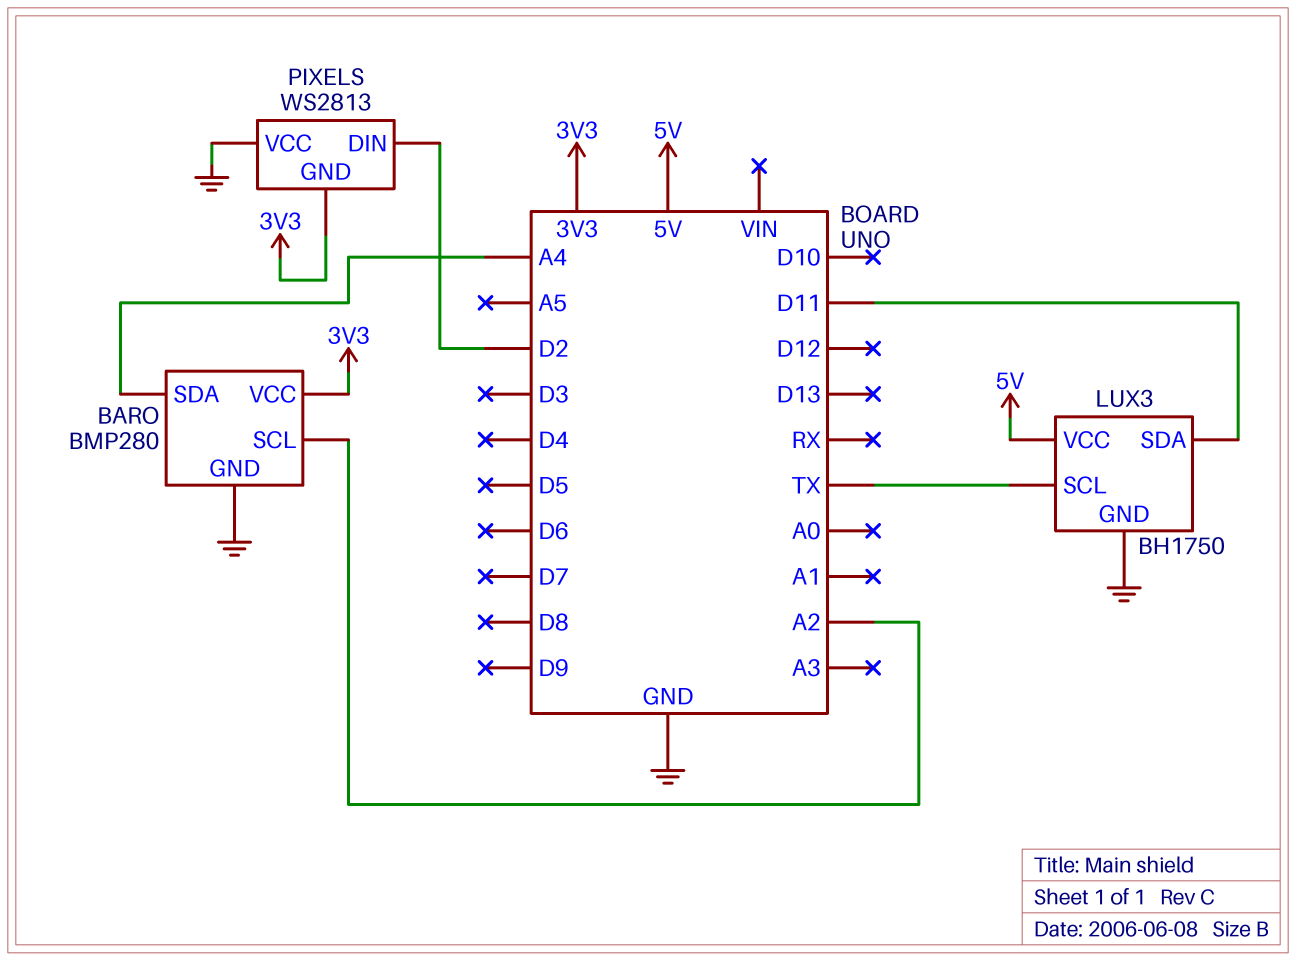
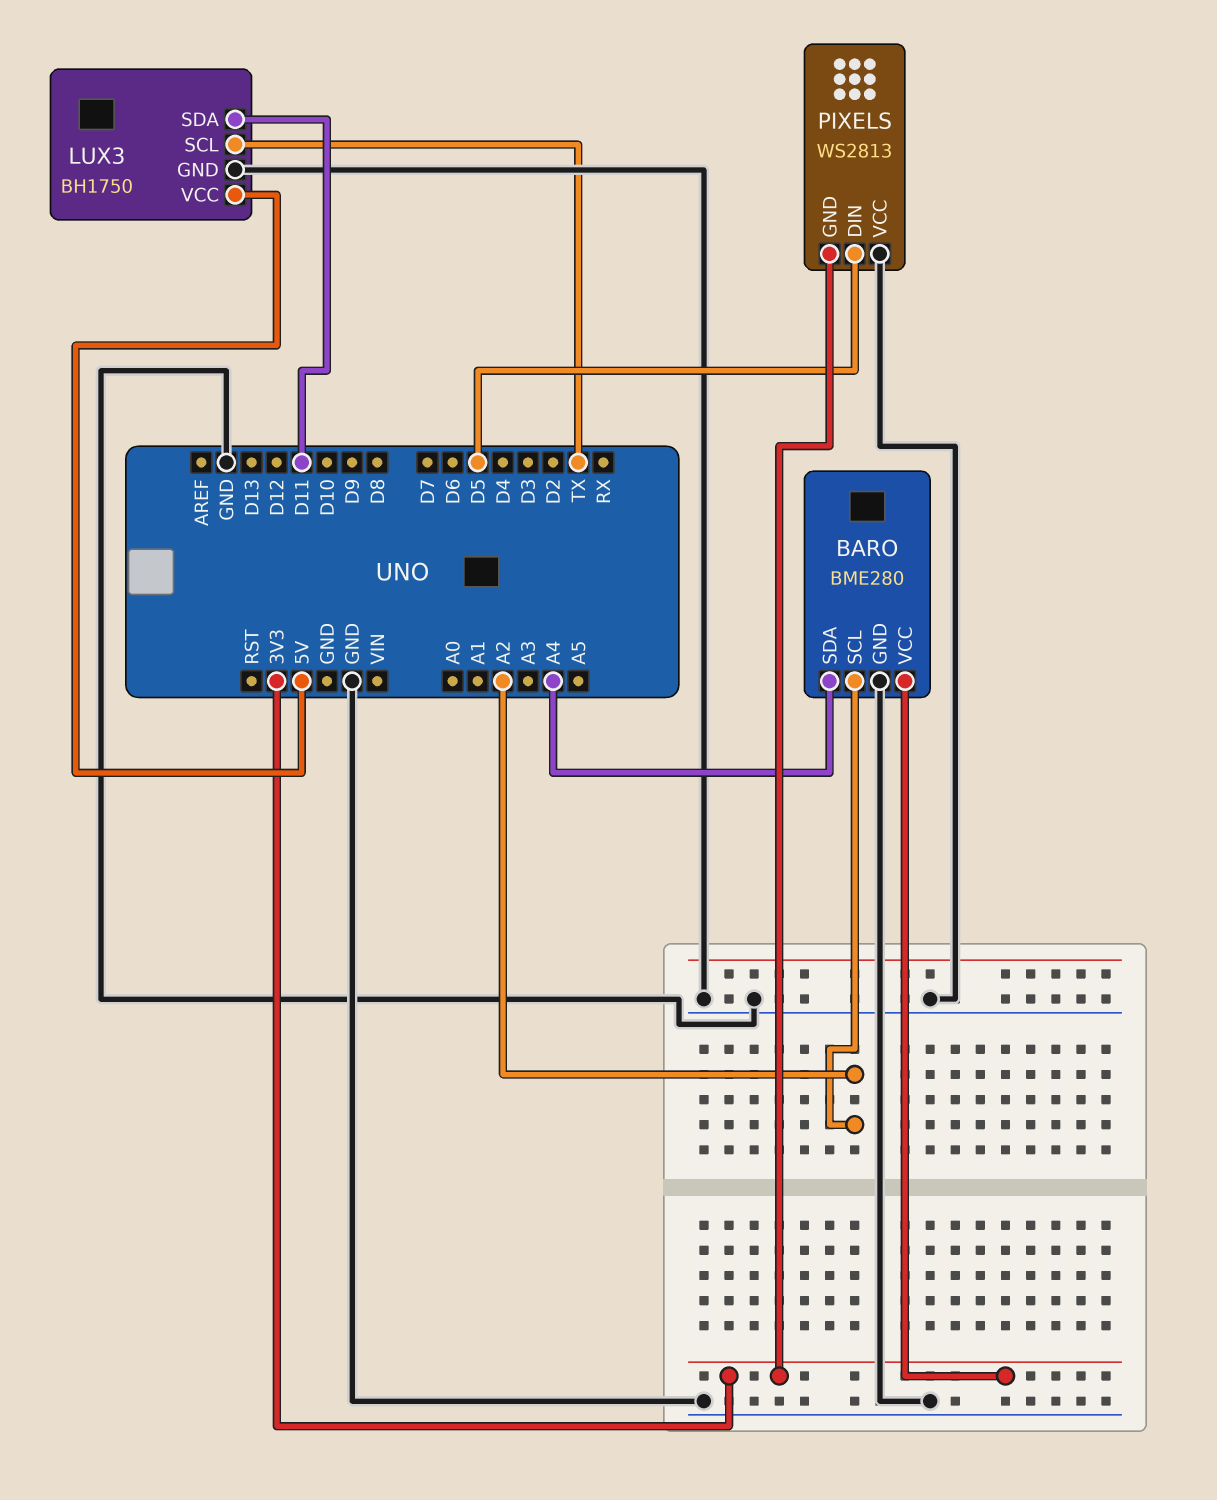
BARO: BMP280 -> BME280
PIXELS pin DIN: D2 -> D5

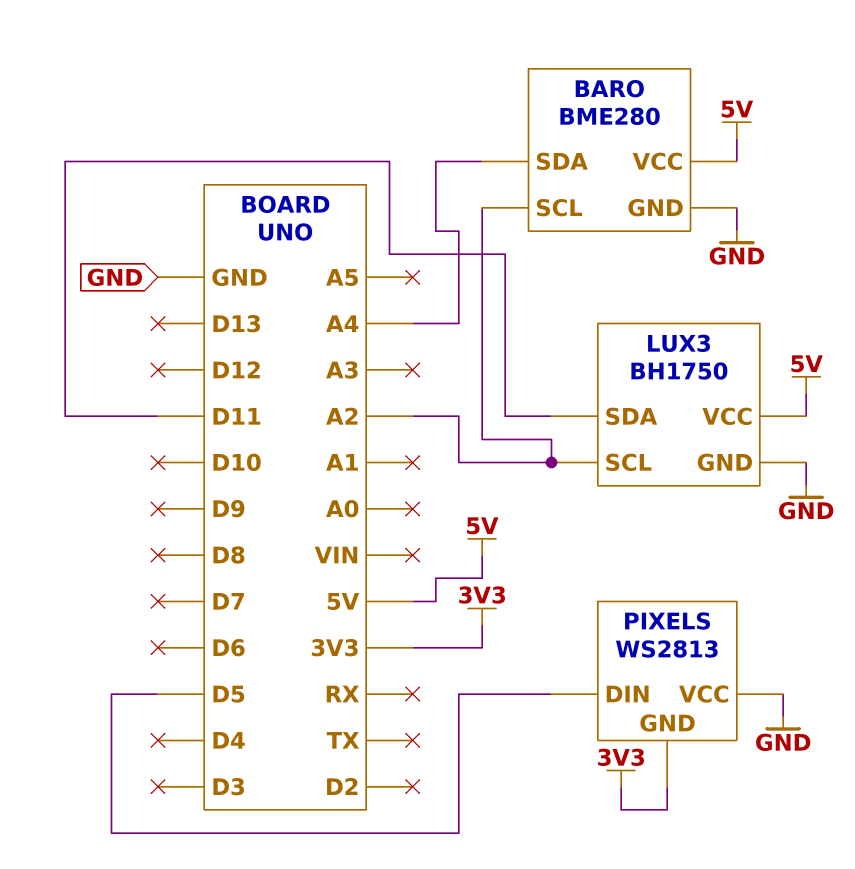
BARO pin VCC: 3V3 -> 5V
LUX3 pin SCL: TX -> A2

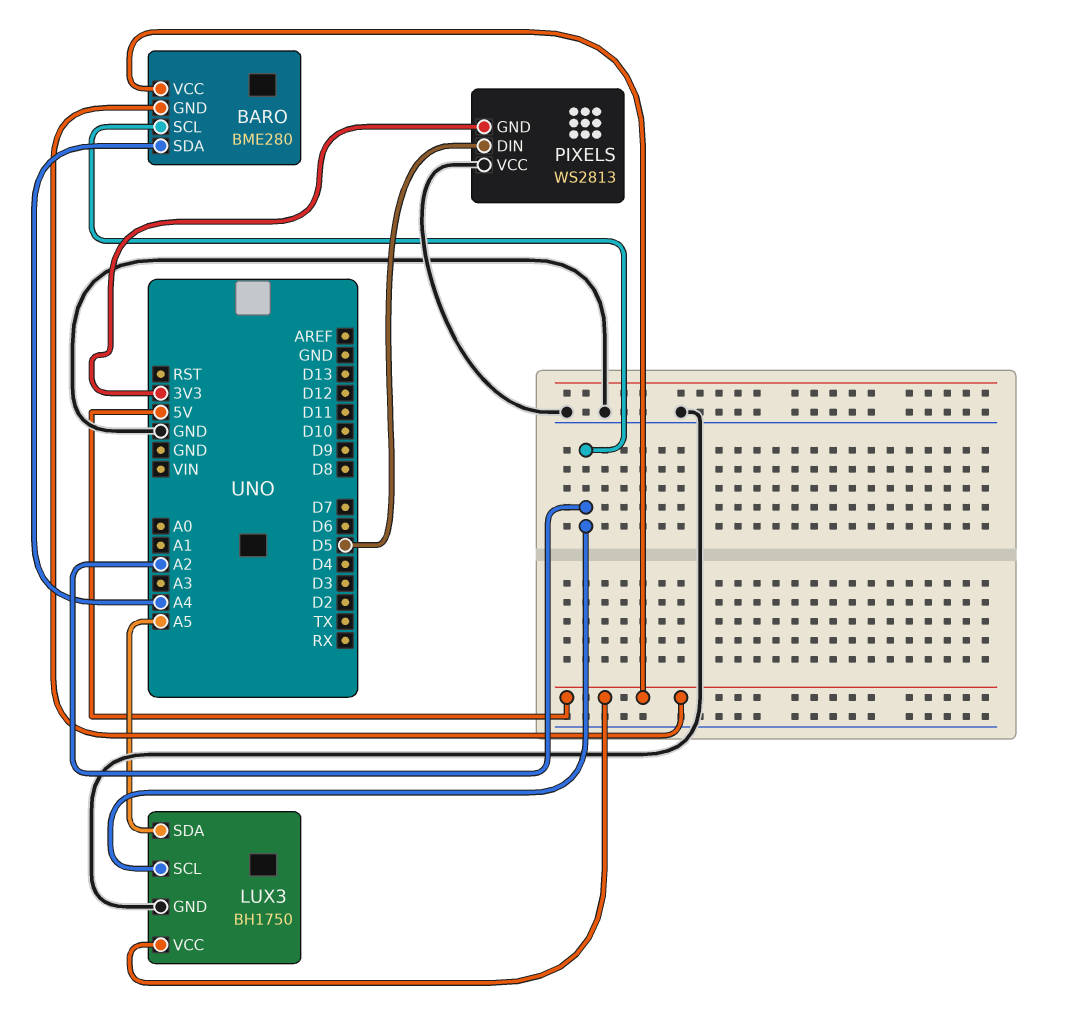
BARO pin GND: GND -> 5V
LUX3 pin SDA: D11 -> A5

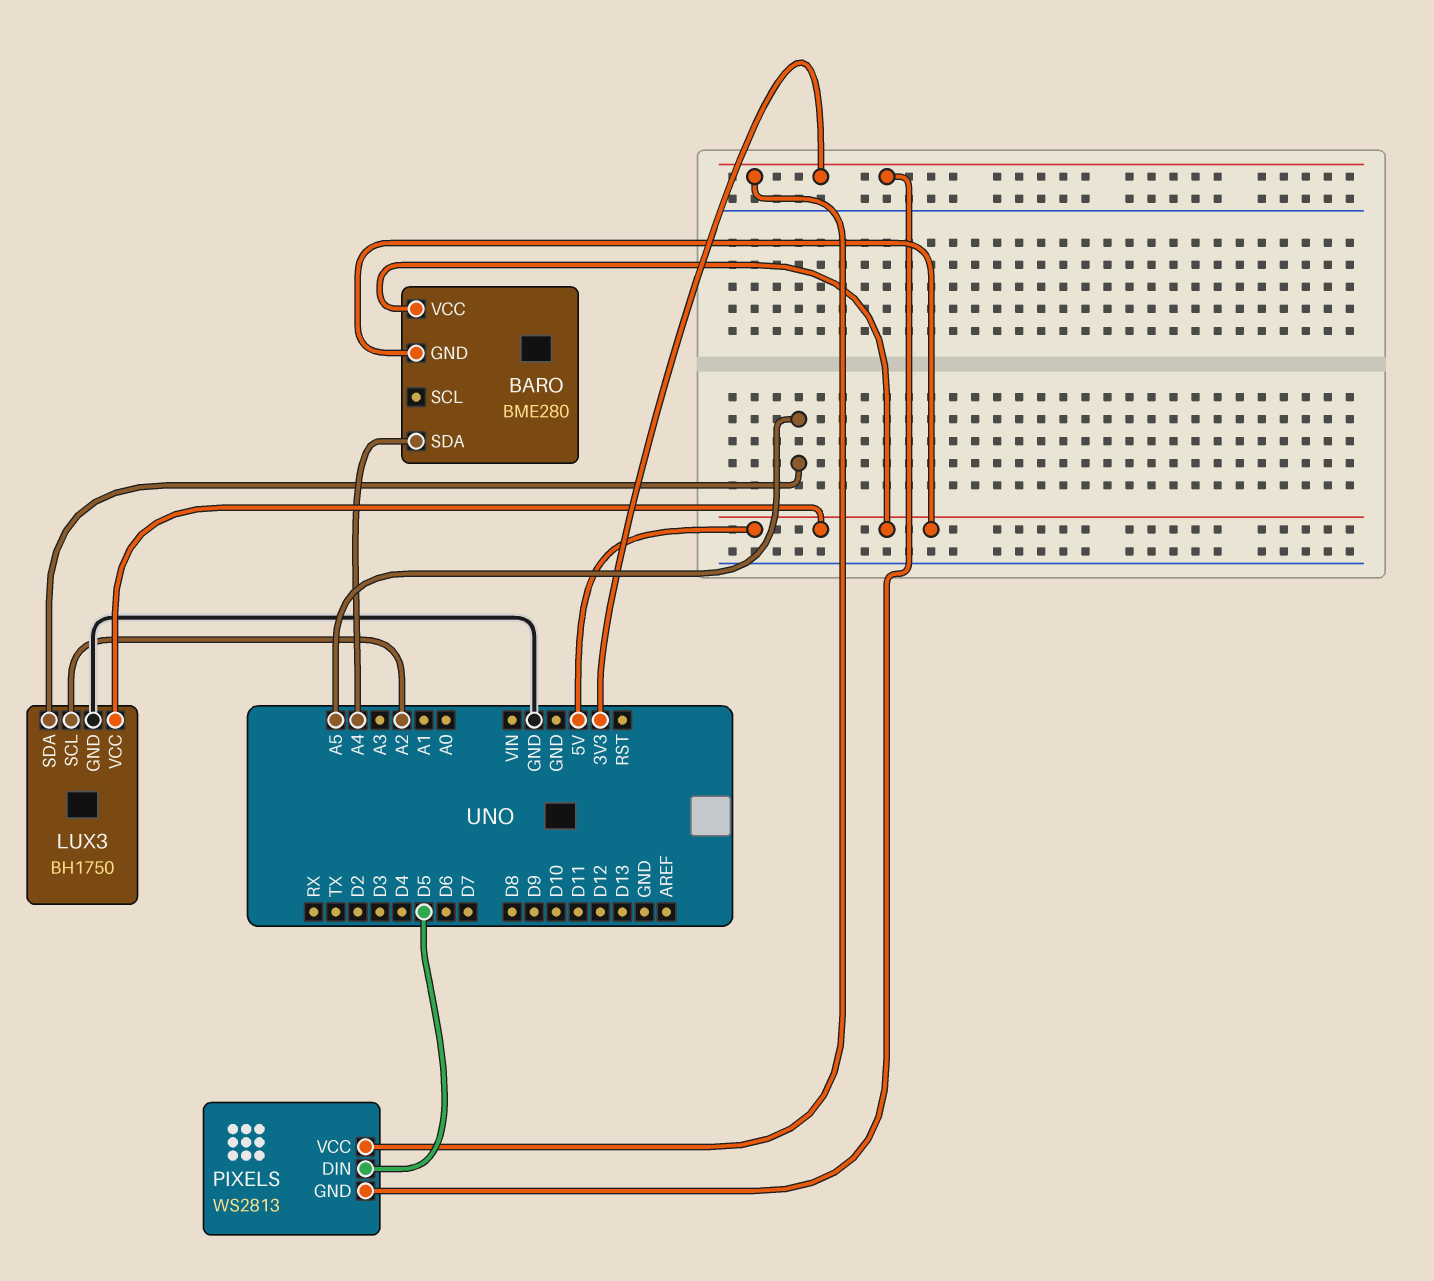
BARO pin SCL: A2 -> none
PIXELS pin VCC: GND -> 3V3

